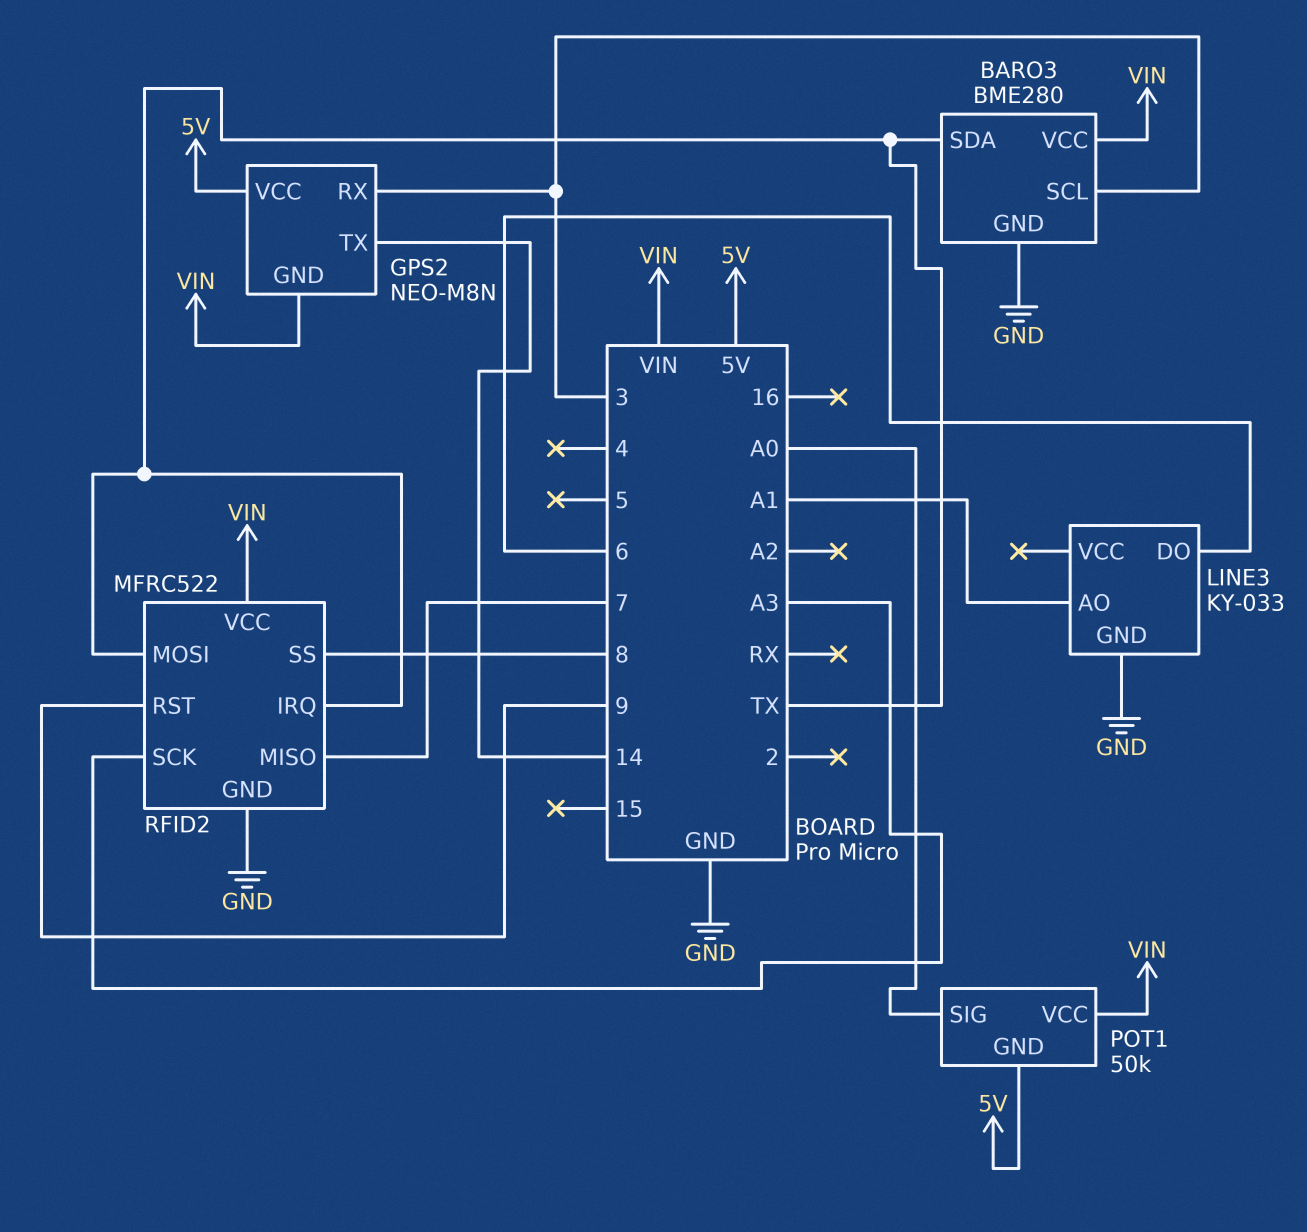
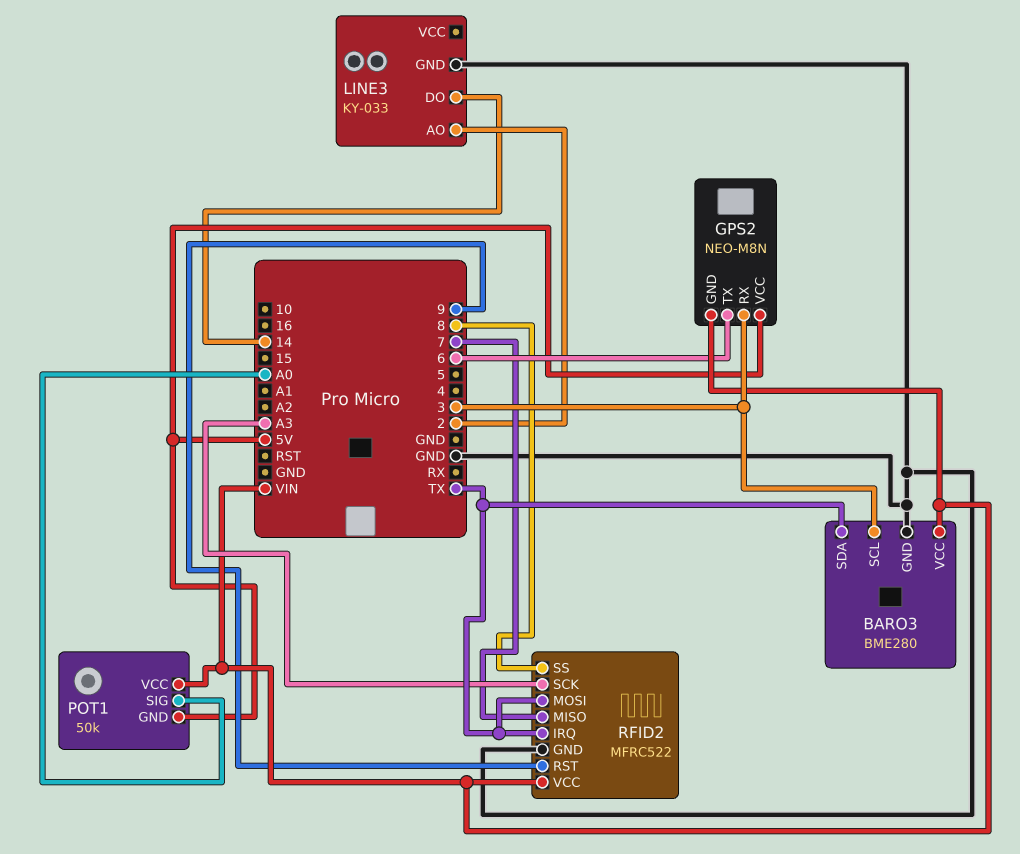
GPS2 pin TX: 14 -> 6
LINE3 pin AO: A1 -> 2
LINE3 pin DO: 6 -> 14

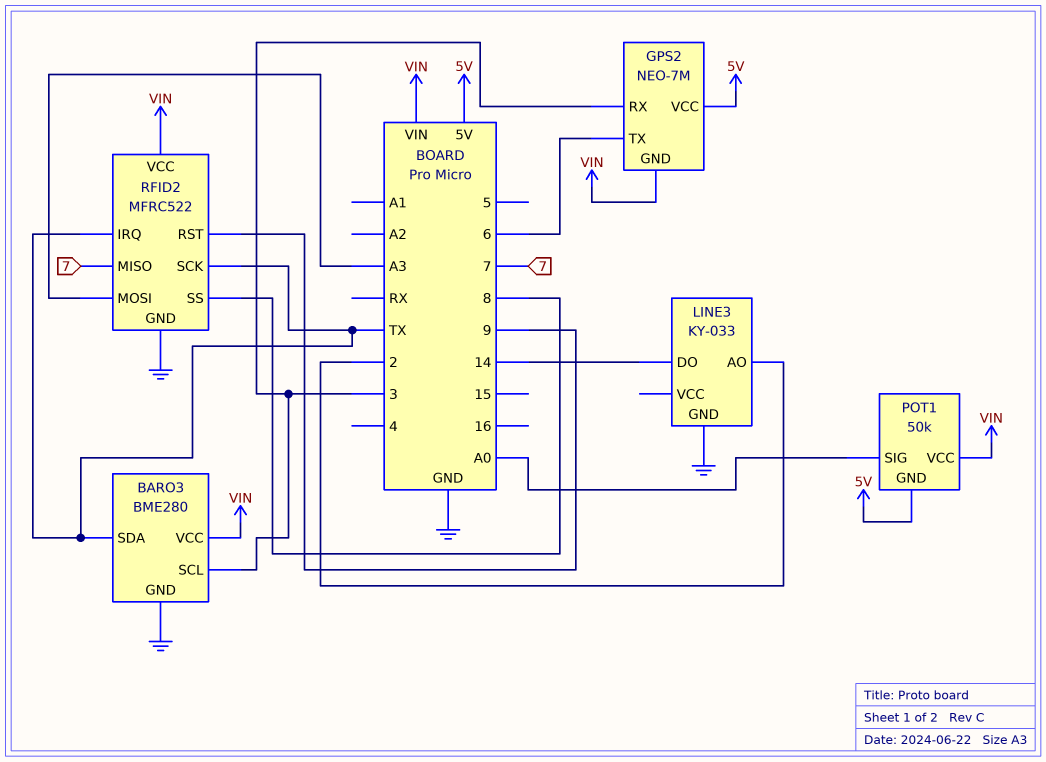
GPS2: NEO-M8N -> NEO-7M
RFID2 pin MOSI: TX -> A3
RFID2 pin SCK: A3 -> TX

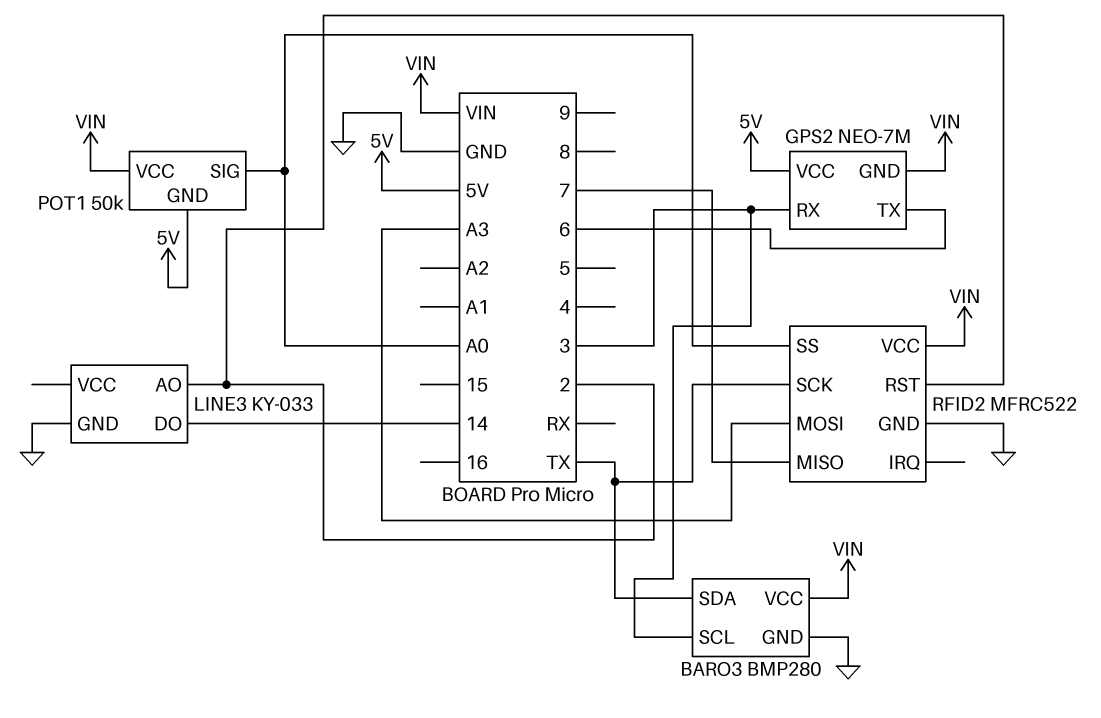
BARO3: BME280 -> BMP280
RFID2 pin IRQ: TX -> none
RFID2 pin RST: 9 -> 2
RFID2 pin SS: 8 -> A0

